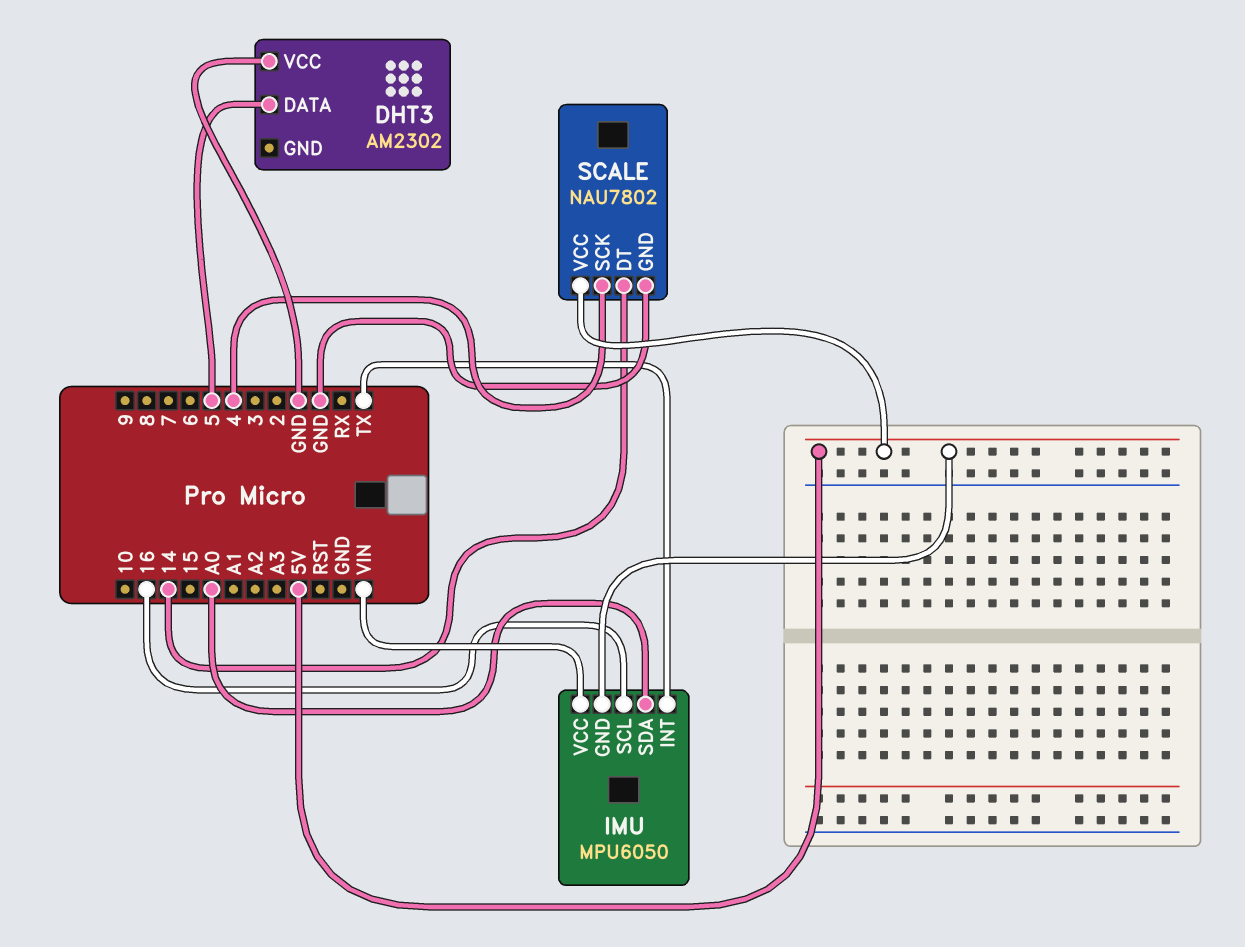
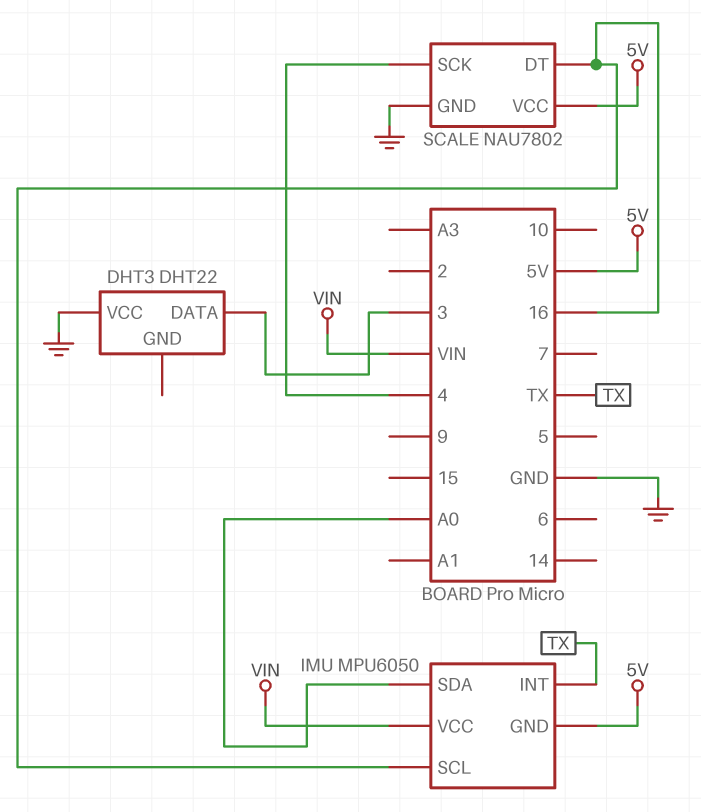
DHT3: AM2302 -> DHT22
DHT3 pin DATA: 5 -> 3
SCALE pin DT: 14 -> 16

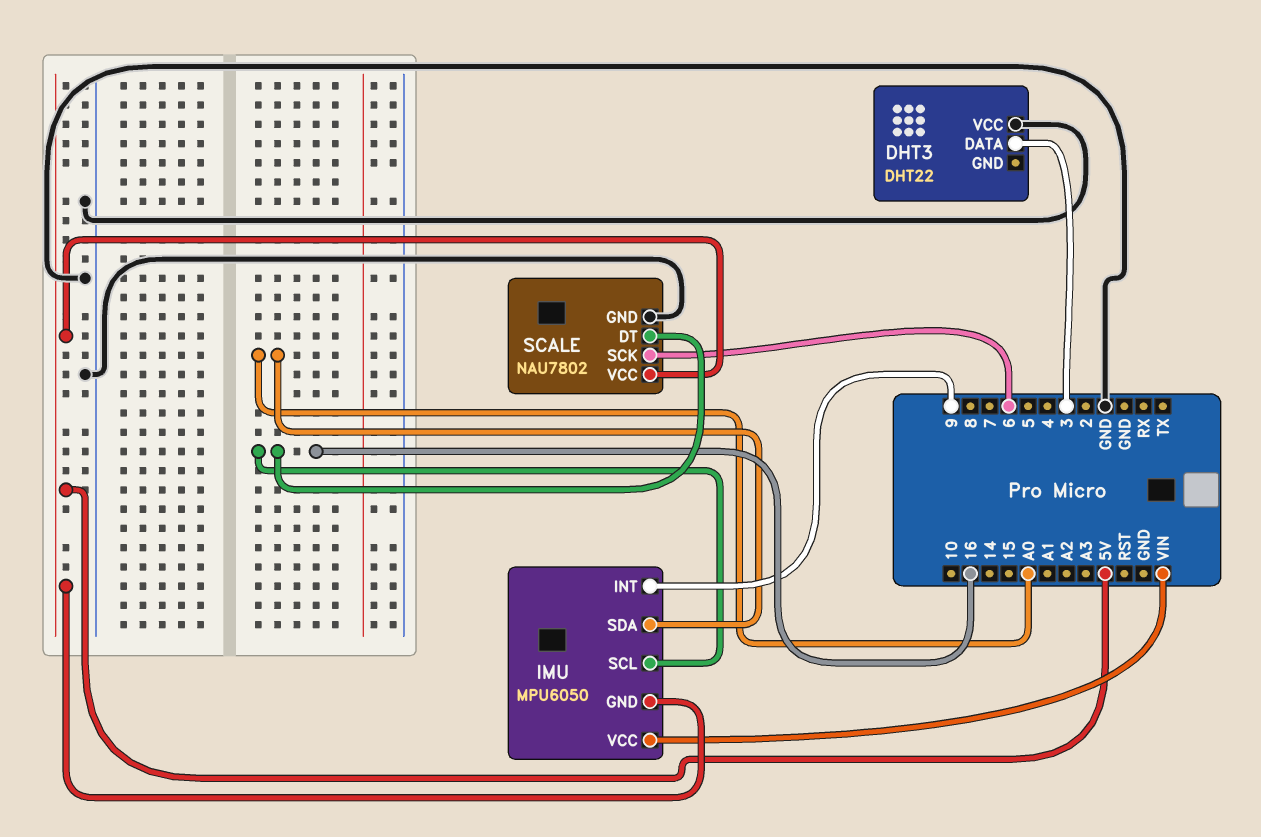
IMU pin INT: TX -> 9
SCALE pin SCK: 4 -> 6

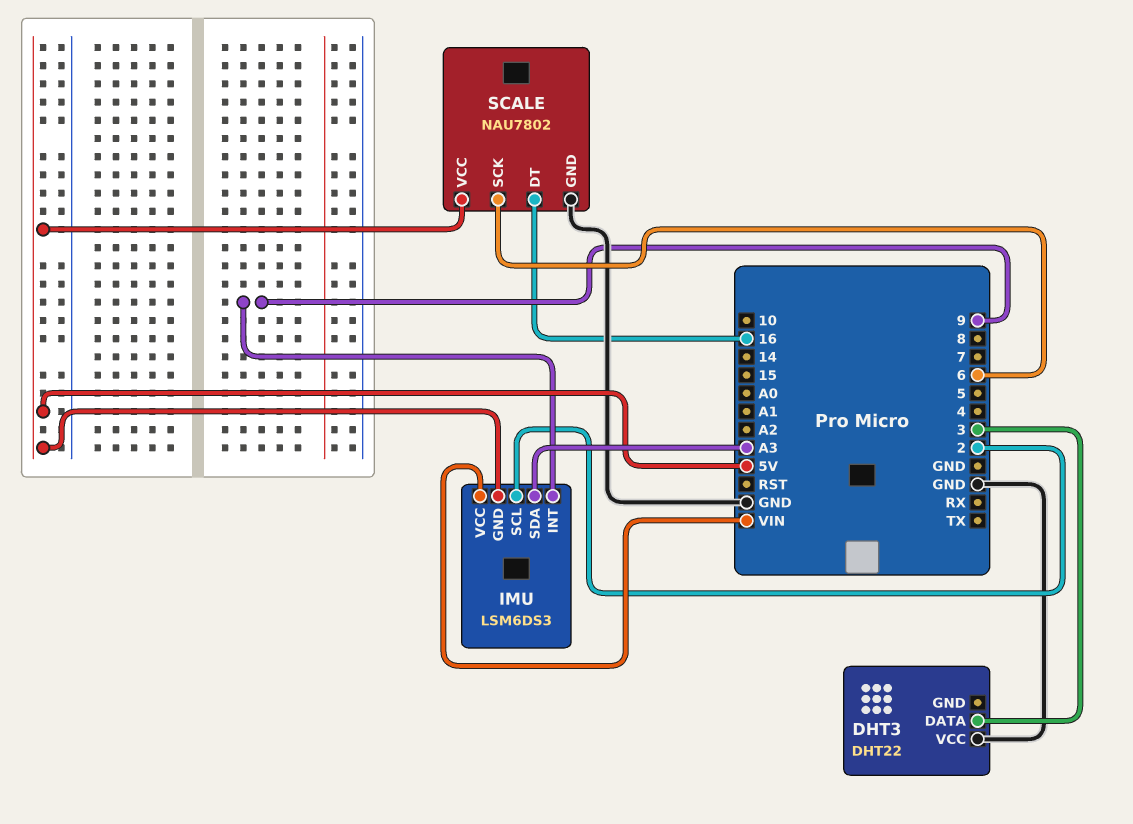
IMU: MPU6050 -> LSM6DS3
IMU pin SCL: 16 -> 2
IMU pin SDA: A0 -> A3

